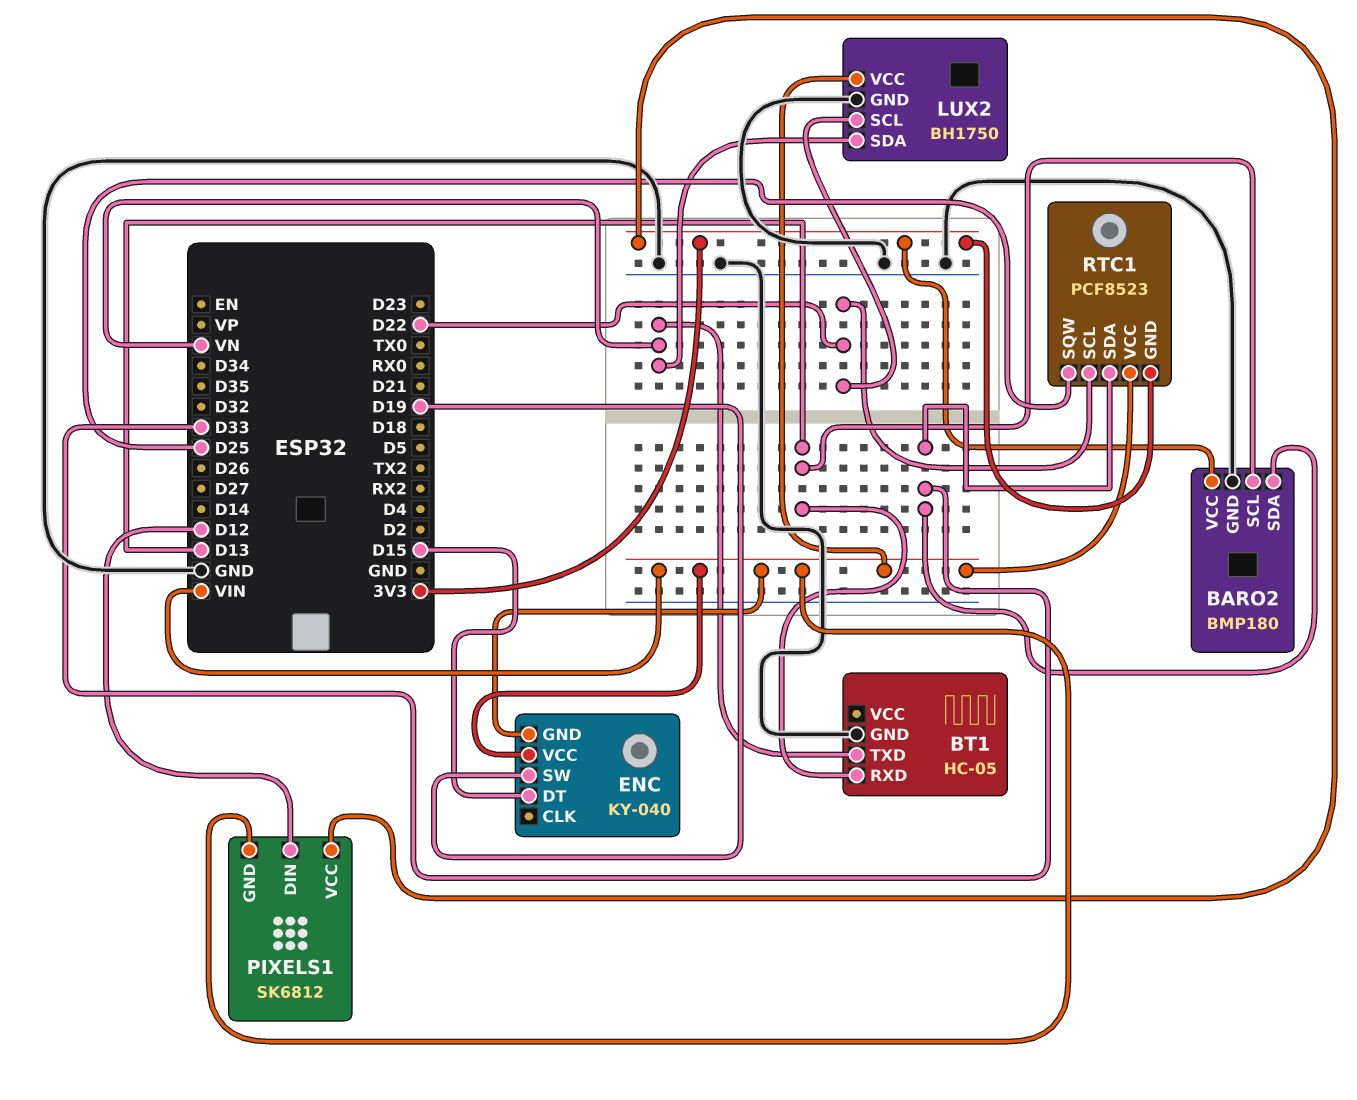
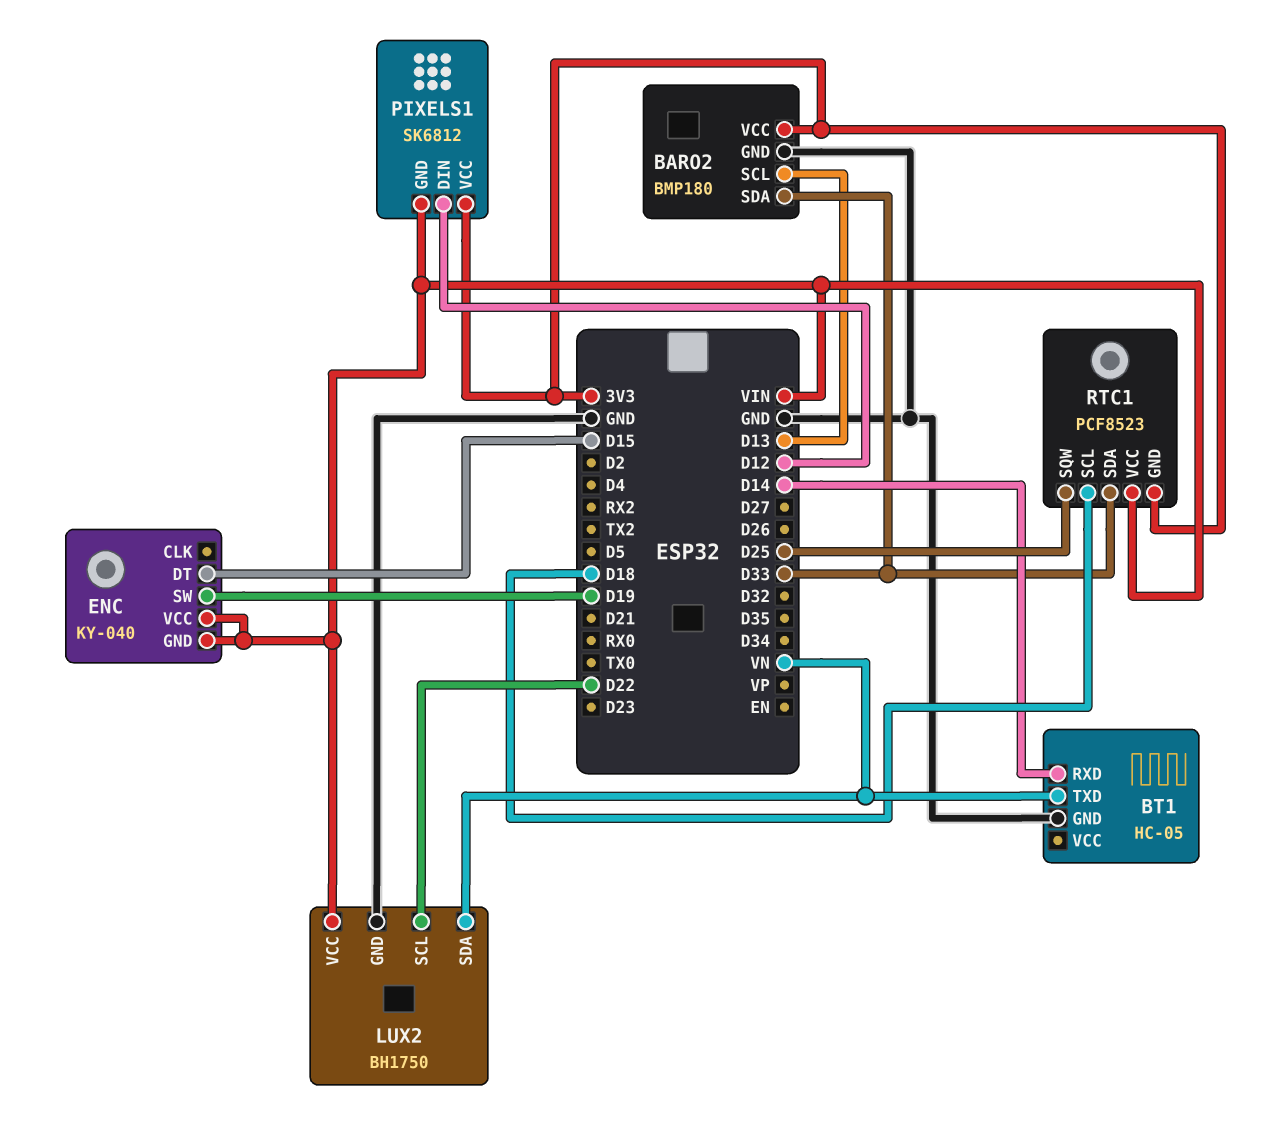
BT1 pin RXD: D13 -> D14
RTC1 pin SCL: D22 -> D18

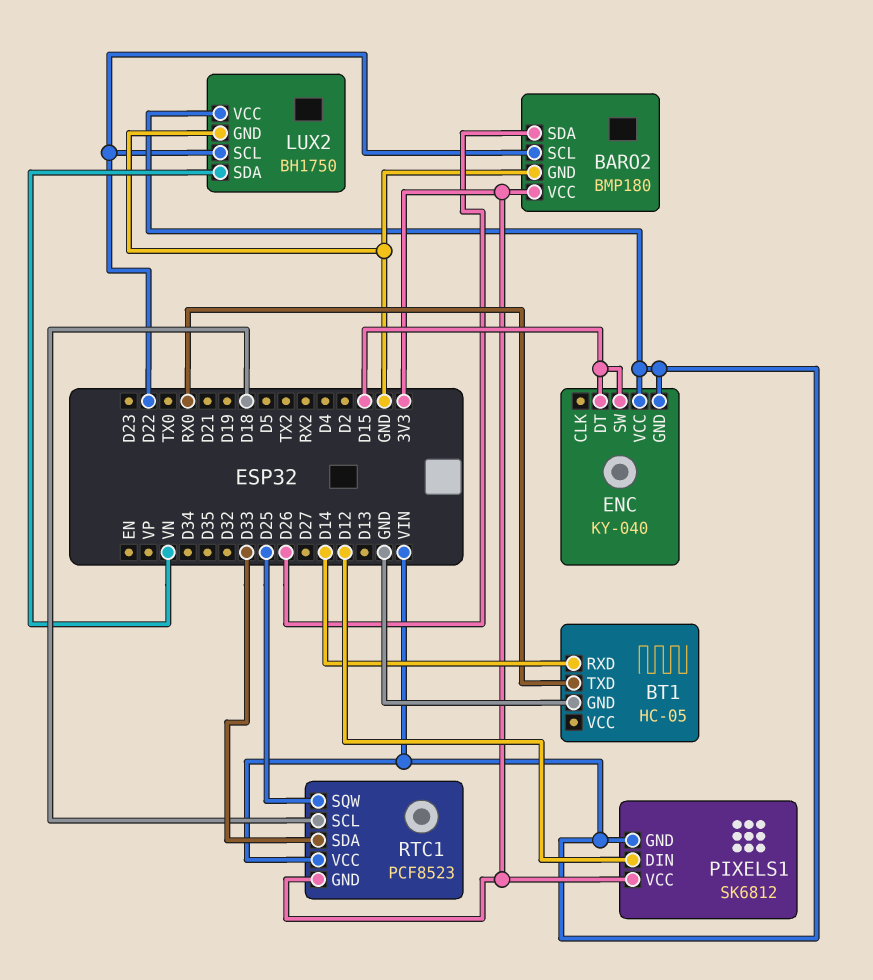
BARO2 pin SCL: D13 -> D22
BARO2 pin SDA: D33 -> D26
BT1 pin TXD: VN -> RX0
ENC pin SW: D19 -> D15

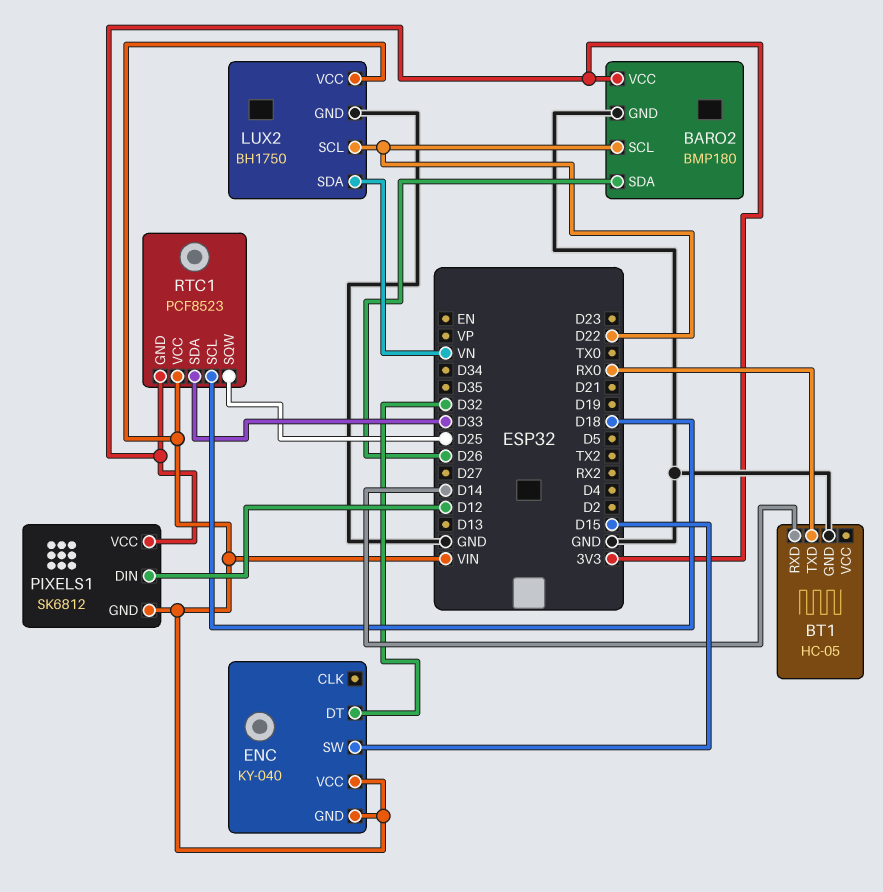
ENC pin DT: D15 -> D32

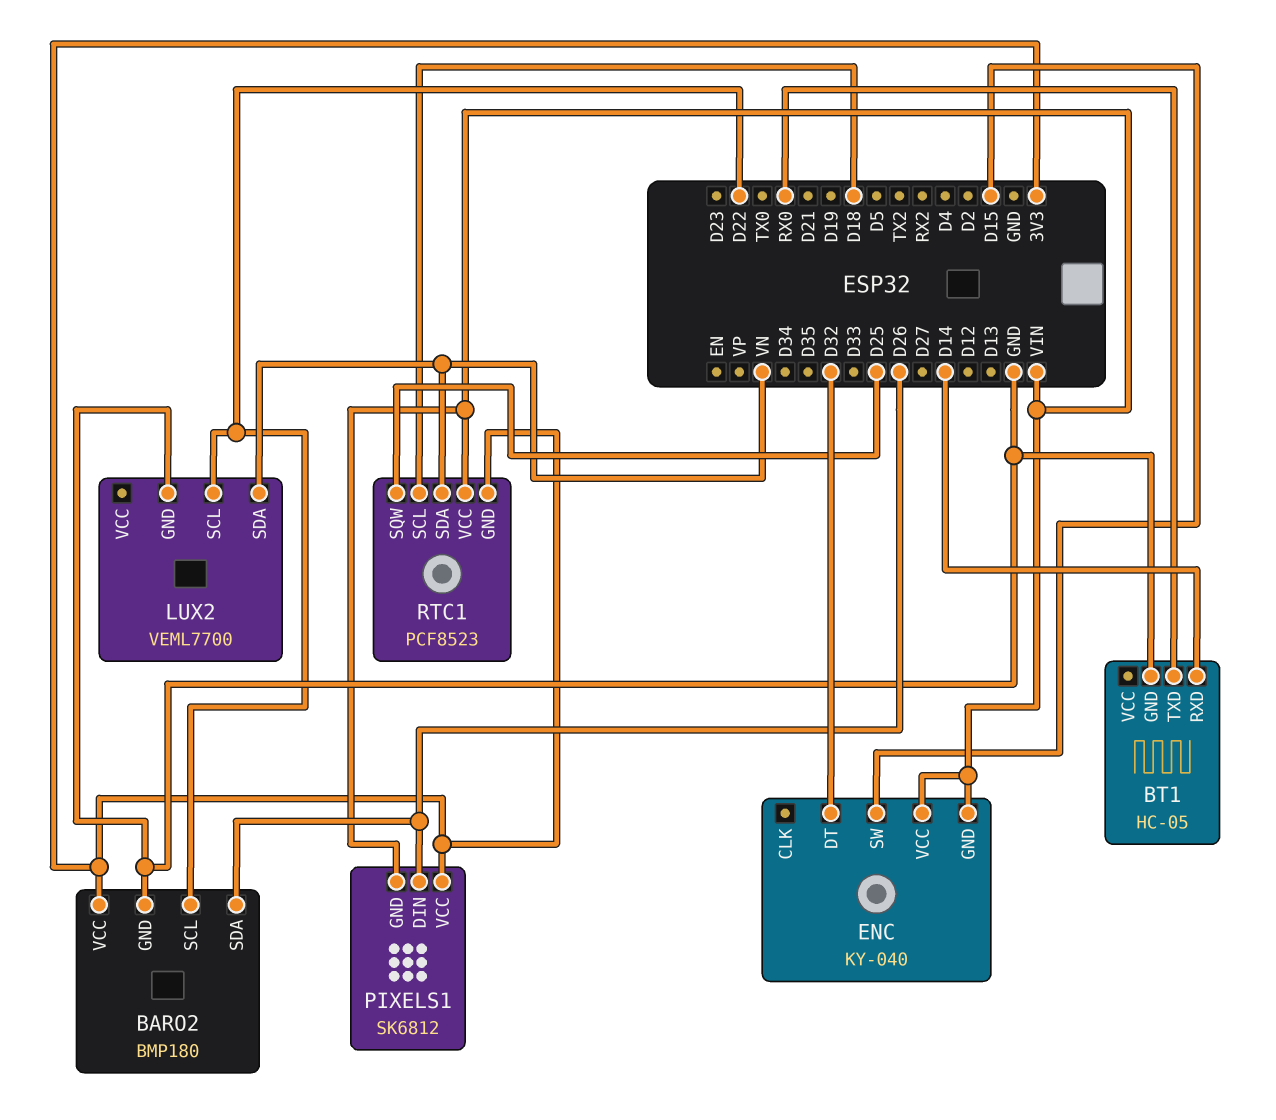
LUX2: BH1750 -> VEML7700
LUX2 pin VCC: VIN -> none
PIXELS1 pin DIN: D12 -> D26
RTC1 pin SDA: D33 -> VN

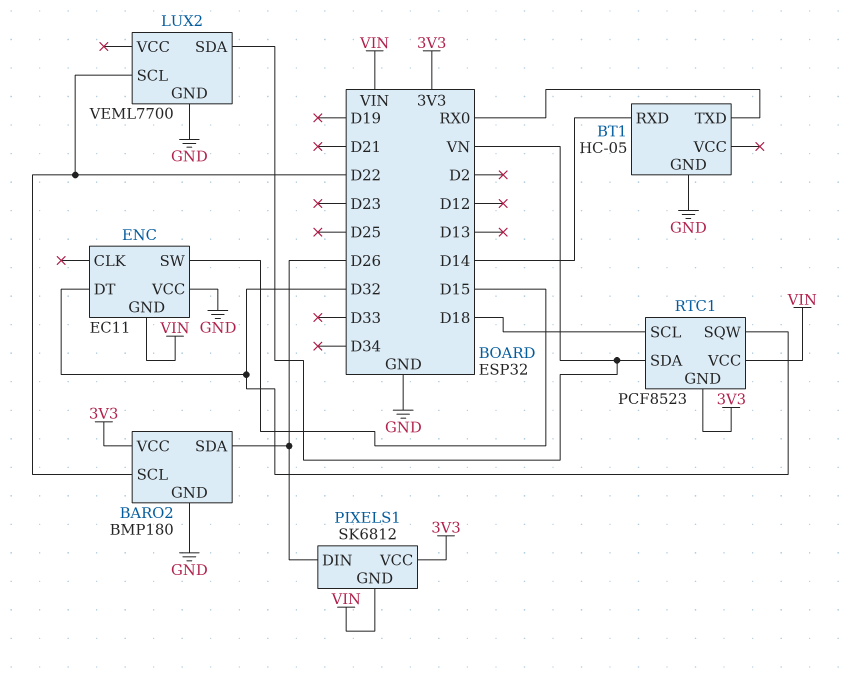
ENC: KY-040 -> EC11
ENC pin VCC: VIN -> GND
RTC1 pin SQW: D25 -> D32

